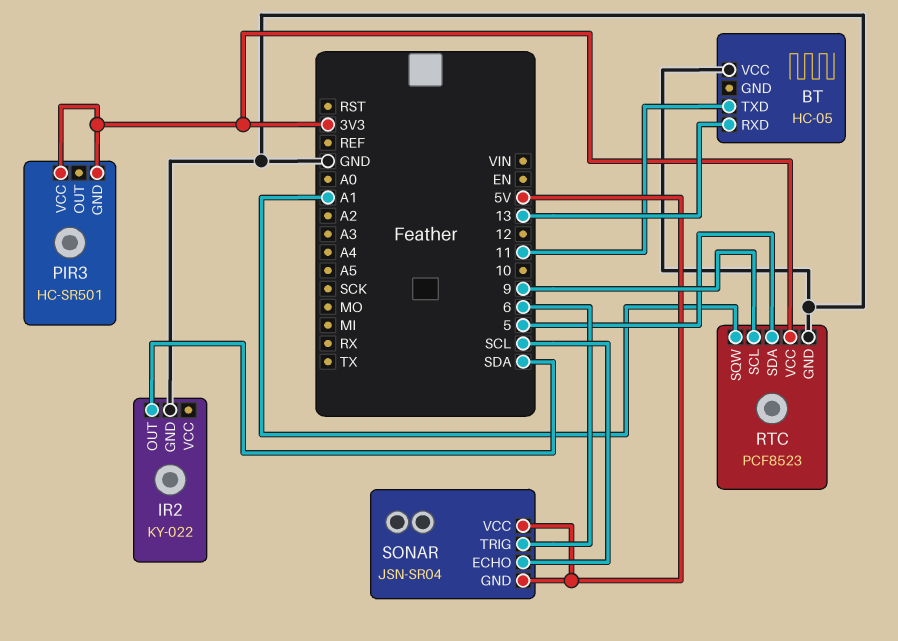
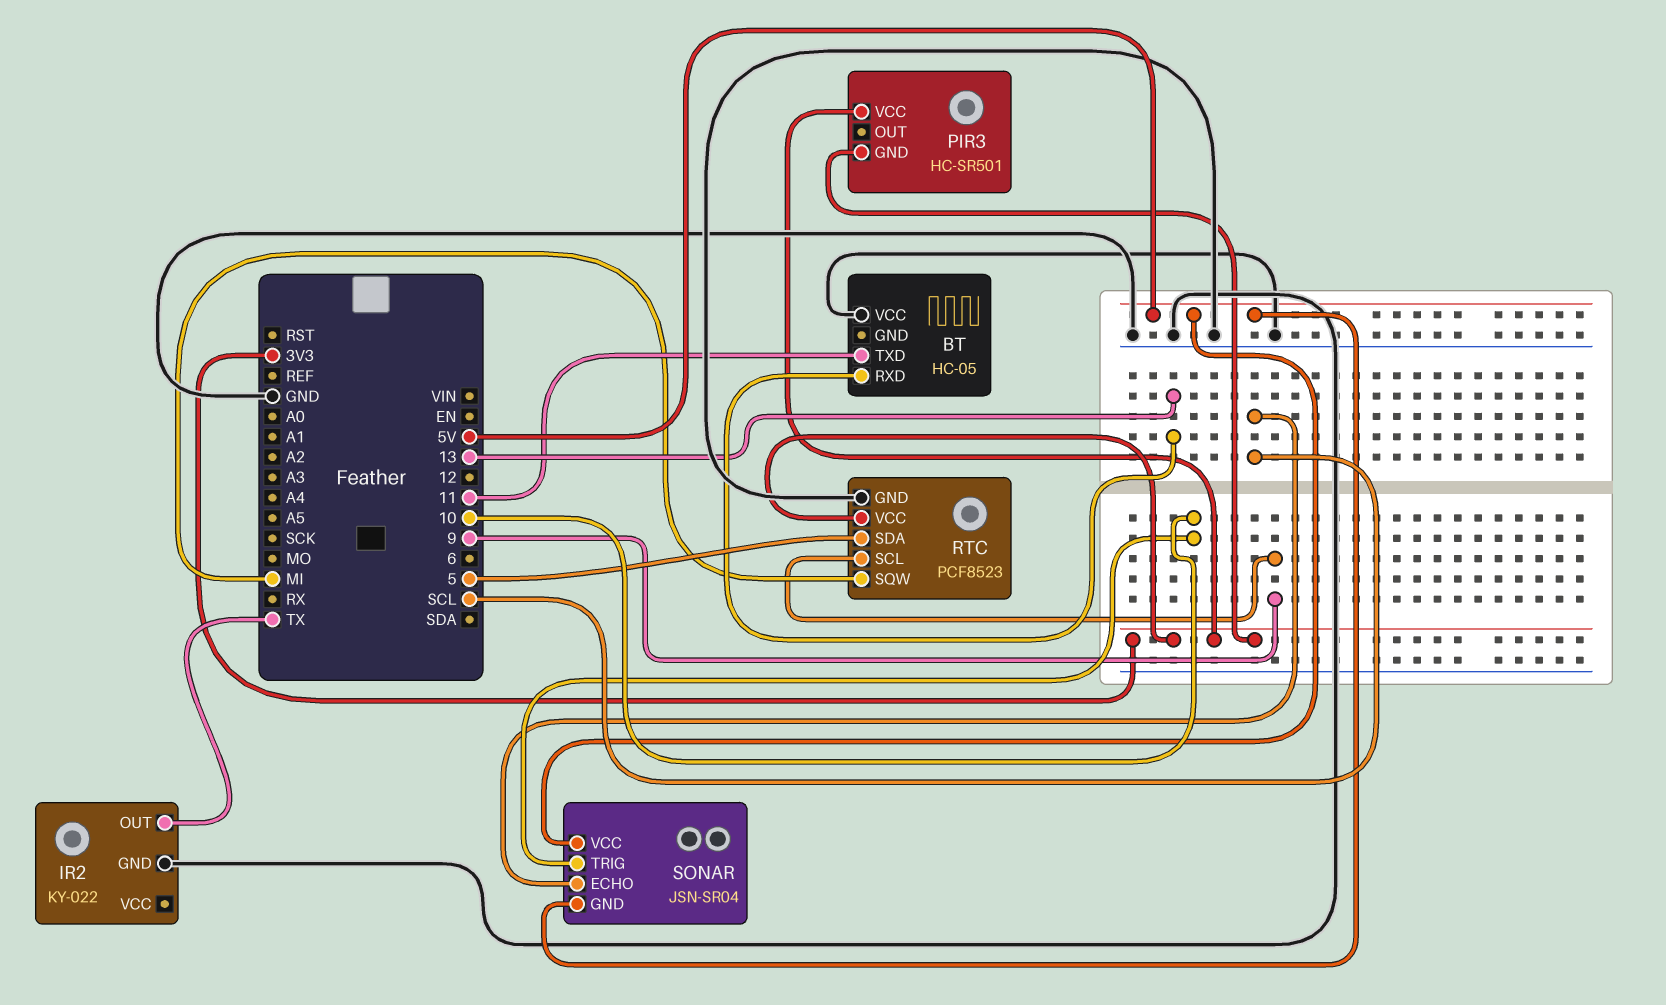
IR2 pin OUT: SDA -> TX
RTC pin SQW: A1 -> MI
SONAR pin TRIG: 6 -> 10

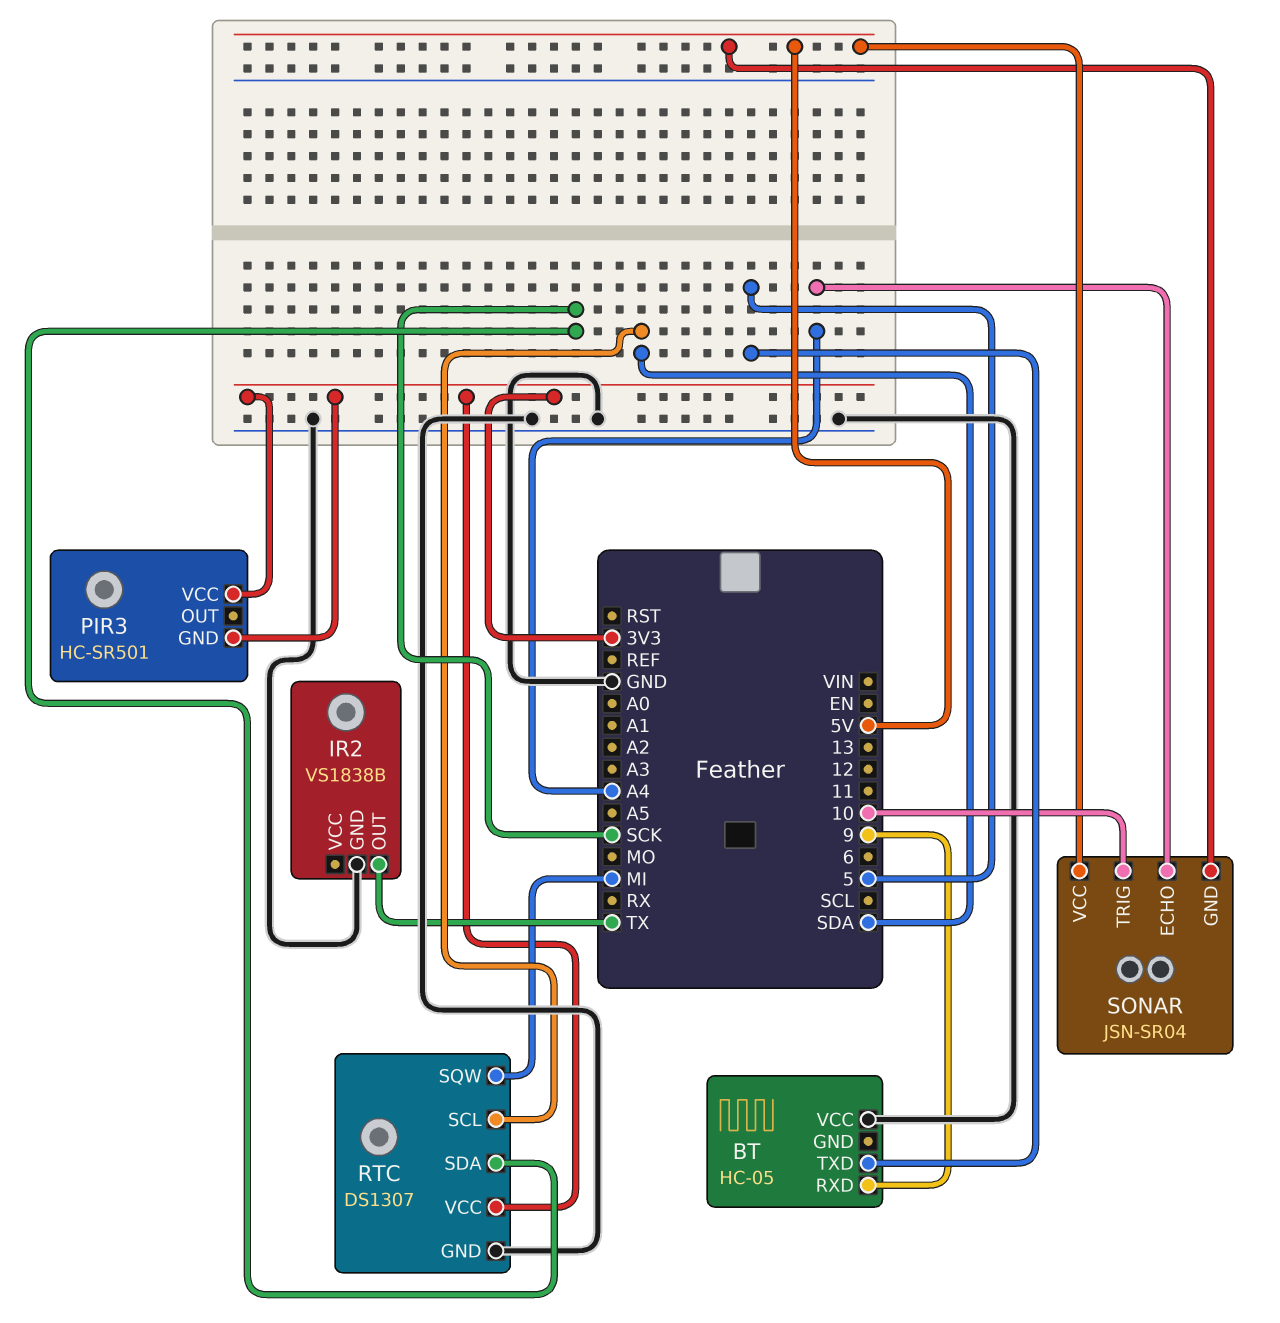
BT pin RXD: 13 -> 9
BT pin TXD: 11 -> 5
IR2: KY-022 -> VS1838B
RTC: PCF8523 -> DS1307
RTC pin SCL: 9 -> SDA
RTC pin SDA: 5 -> SCK
SONAR pin ECHO: SCL -> A4

